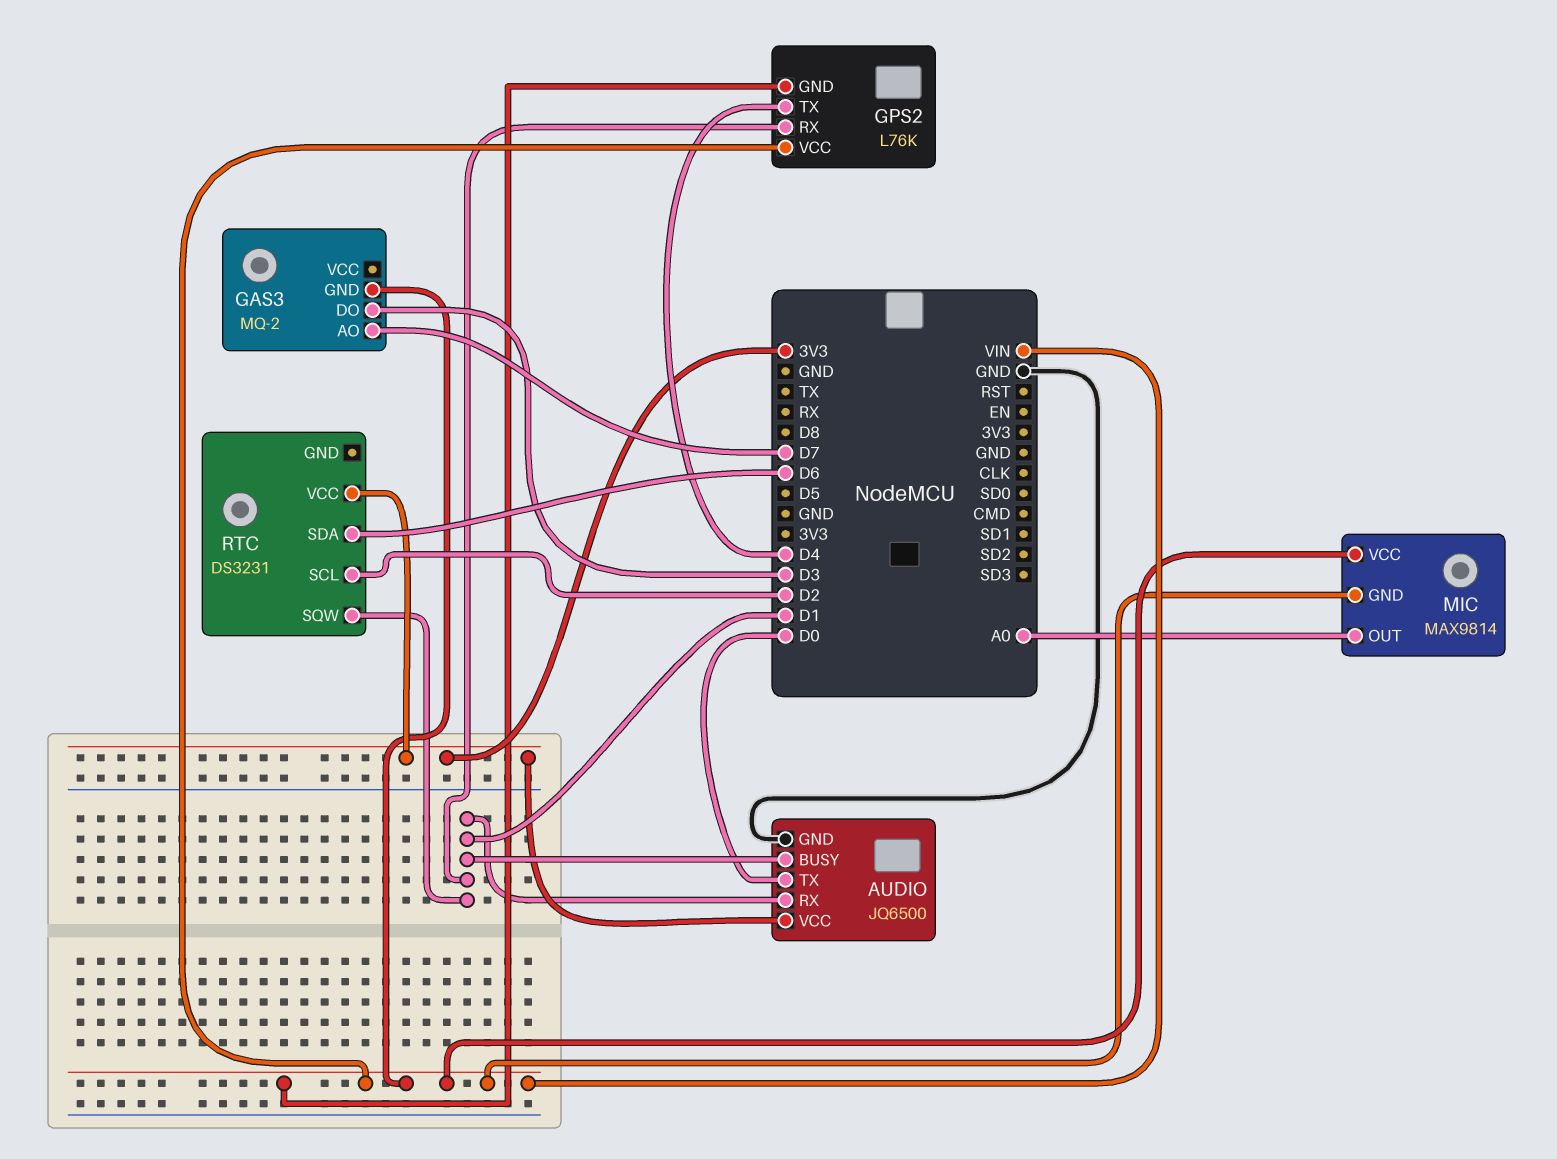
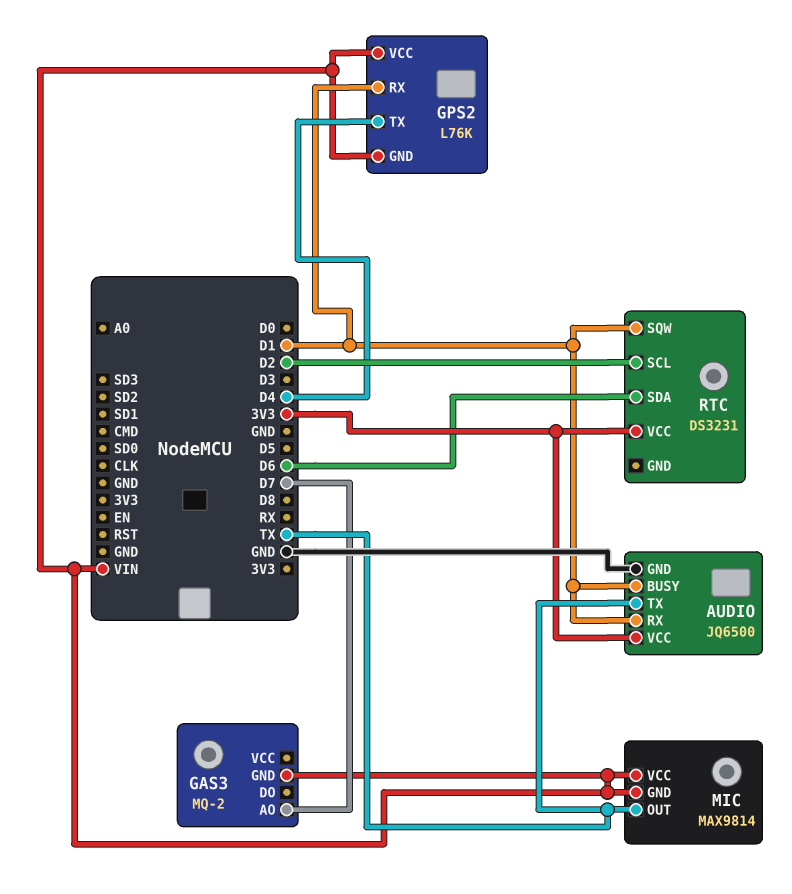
AUDIO pin TX: D0 -> TX
GAS3 pin DO: D3 -> none
MIC pin OUT: A0 -> TX

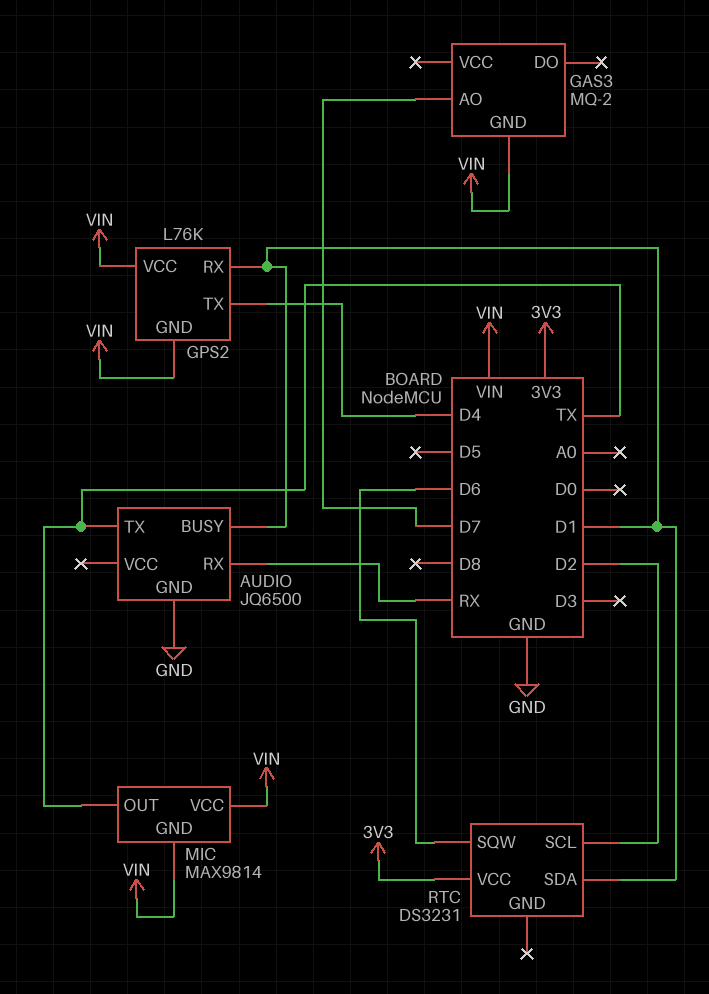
AUDIO pin RX: D1 -> RX
AUDIO pin VCC: 3V3 -> none
RTC pin SDA: D6 -> D1
RTC pin SQW: D1 -> D6

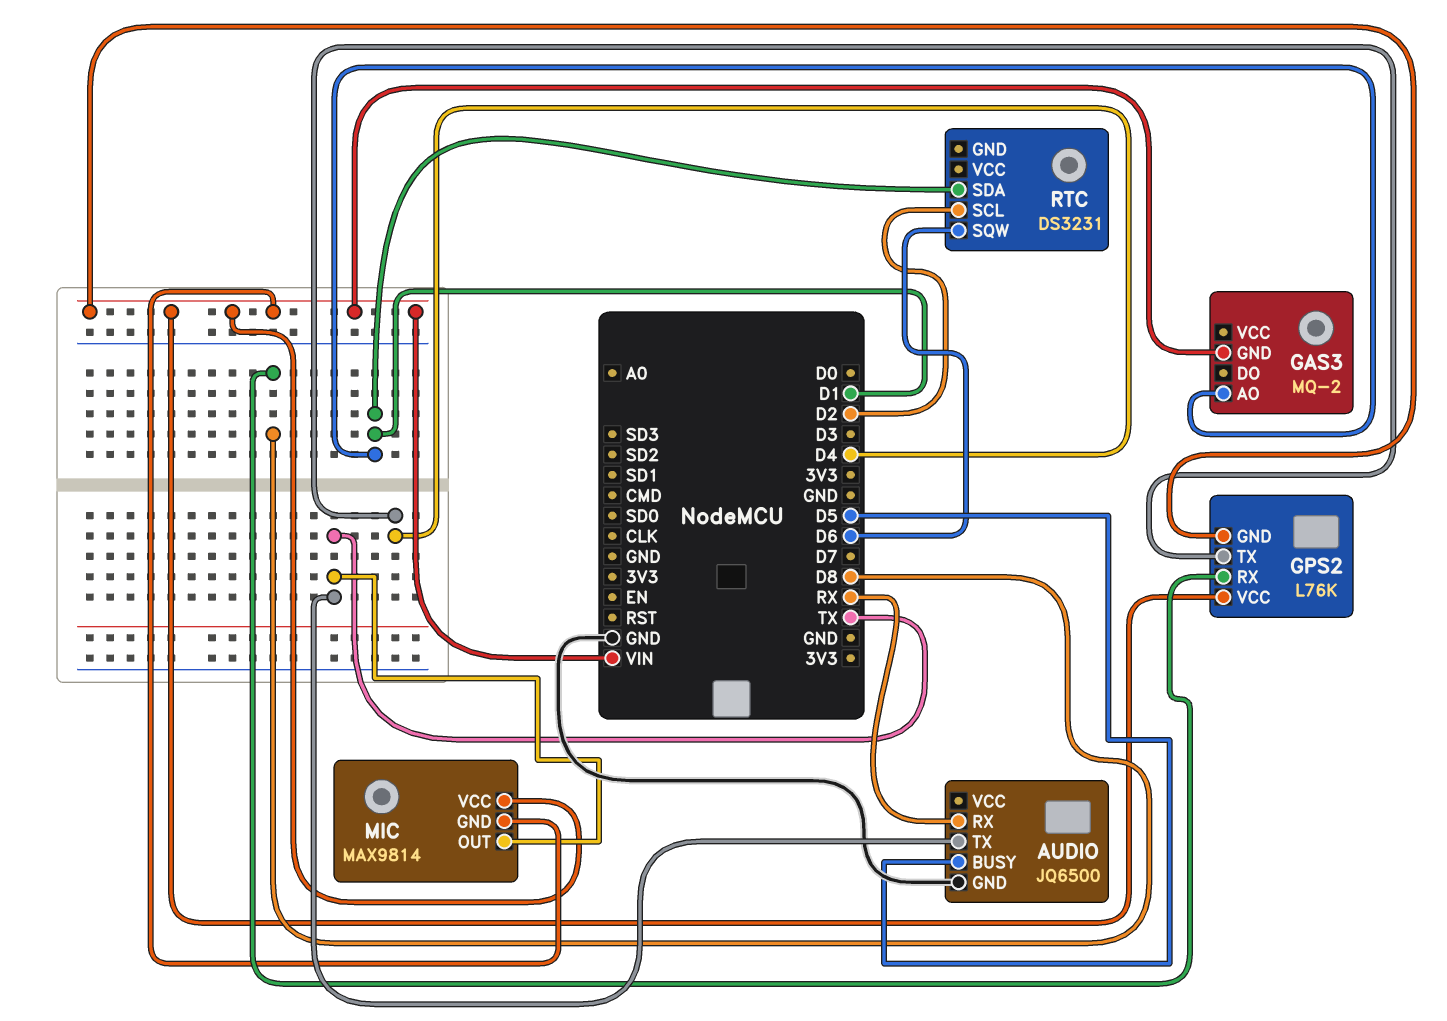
AUDIO pin BUSY: D1 -> D5
GAS3 pin AO: D7 -> D1
GPS2 pin RX: D1 -> D8
RTC pin VCC: 3V3 -> none

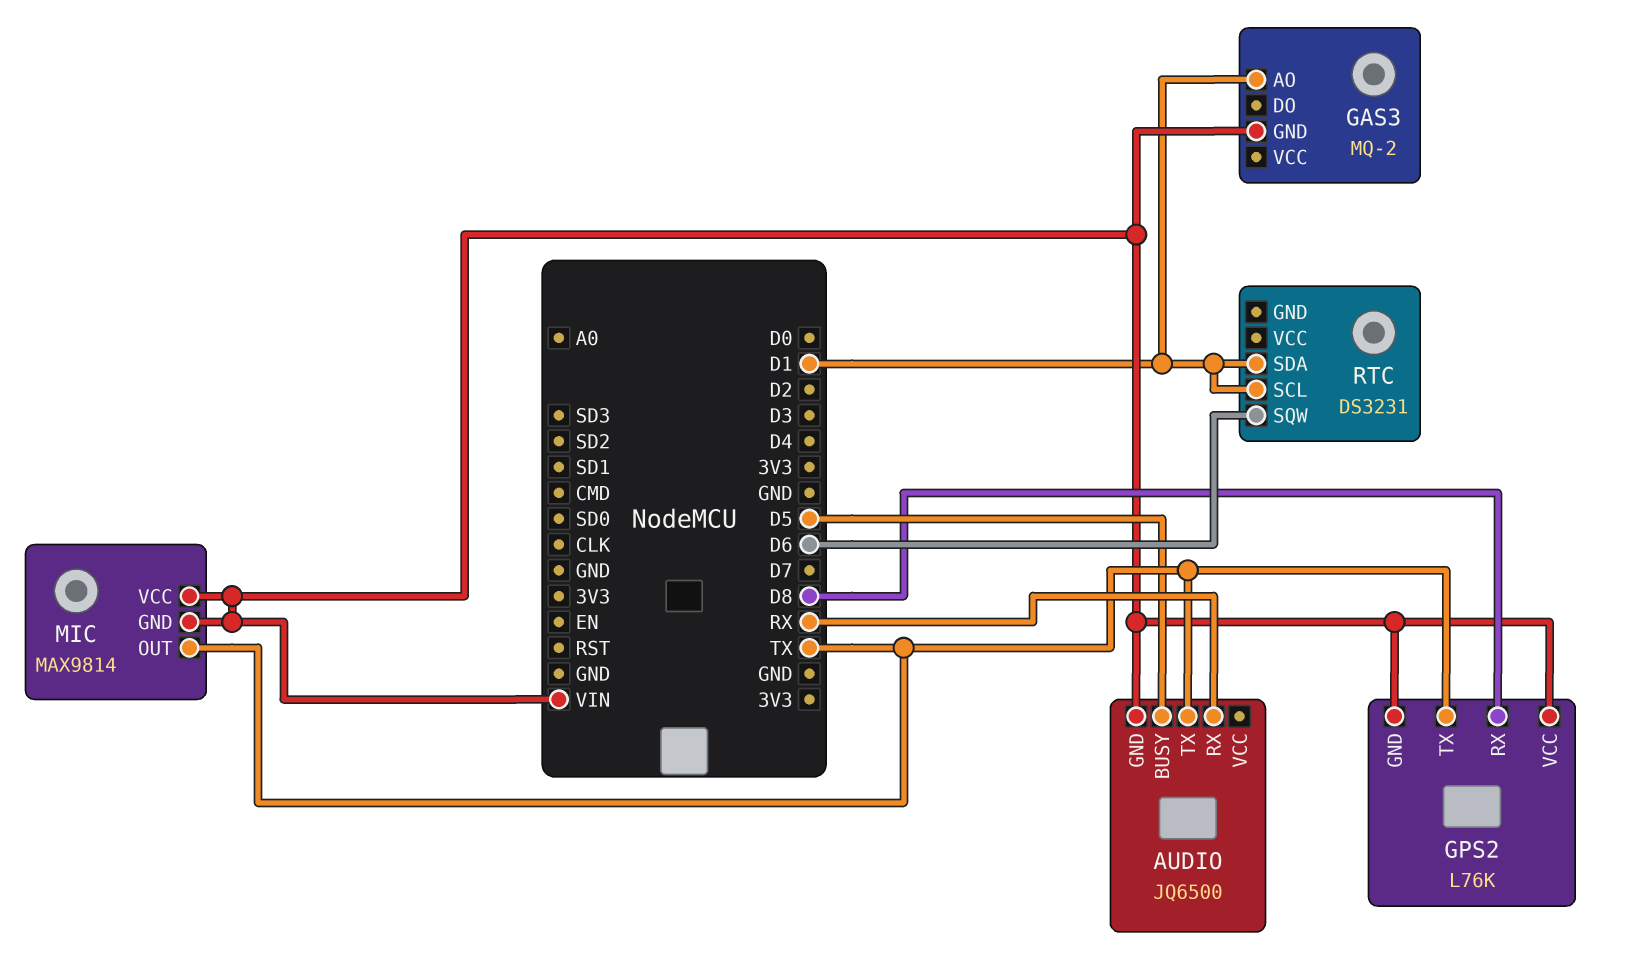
AUDIO pin GND: GND -> VIN
GPS2 pin TX: D4 -> TX
RTC pin SCL: D2 -> D1

